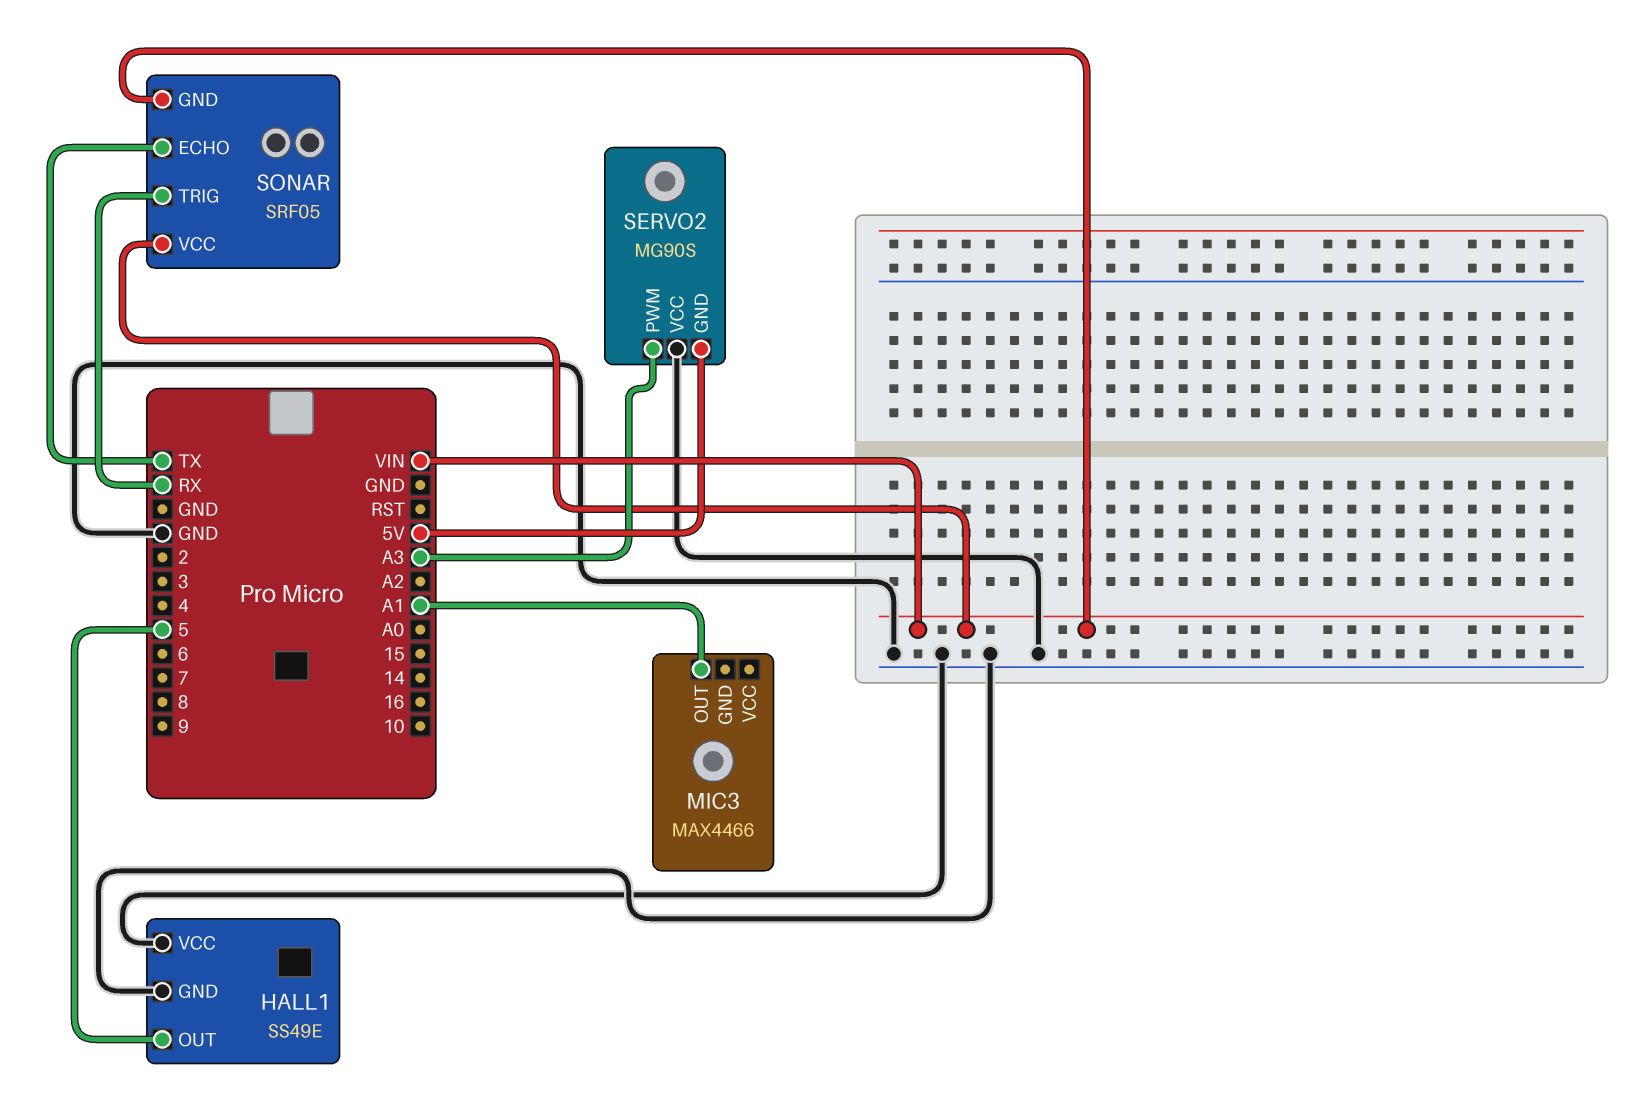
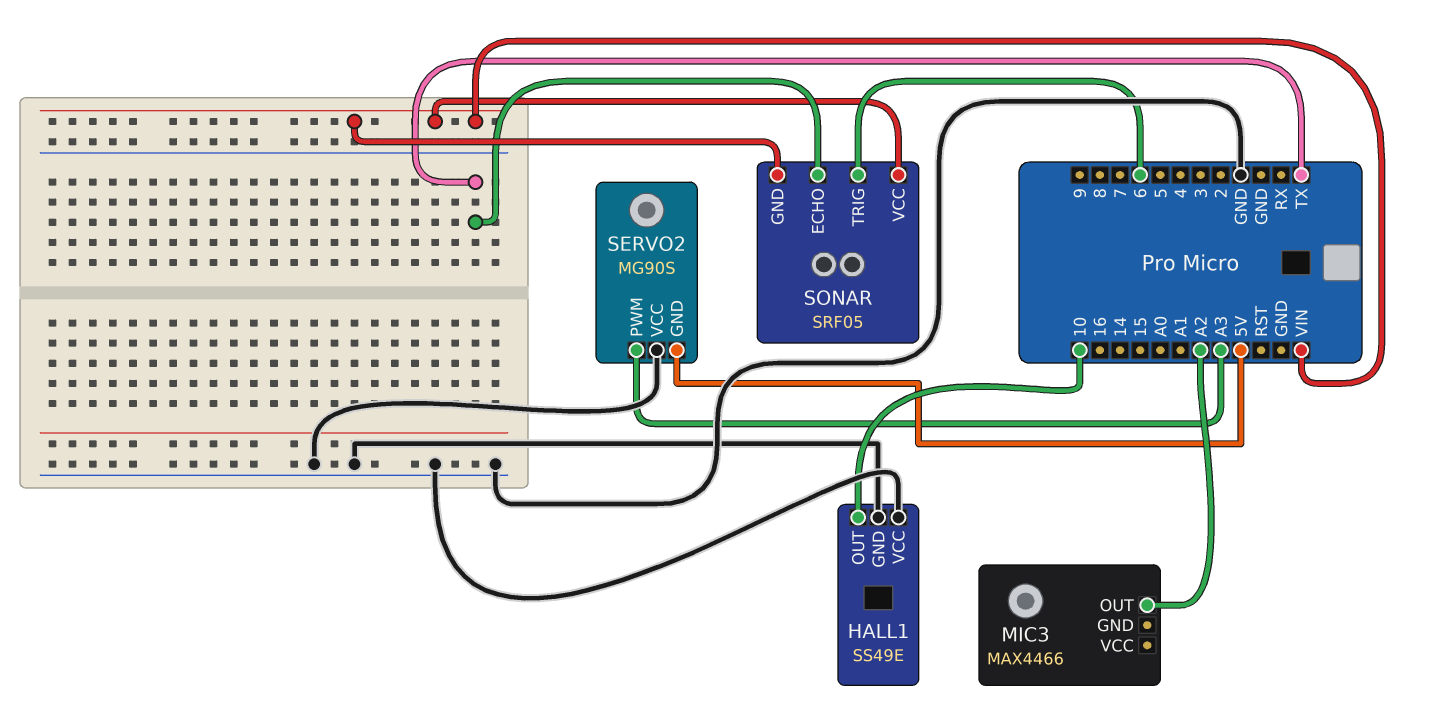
HALL1 pin OUT: 5 -> 10
MIC3 pin OUT: A1 -> A2
SONAR pin TRIG: RX -> 6

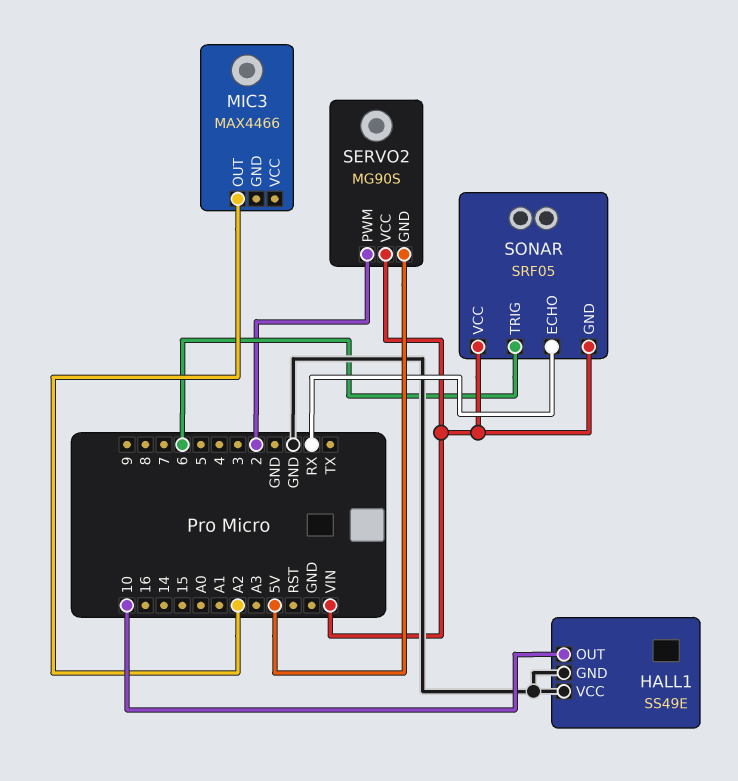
SERVO2 pin PWM: A3 -> 2
SERVO2 pin VCC: GND -> VIN
SONAR pin ECHO: TX -> RX

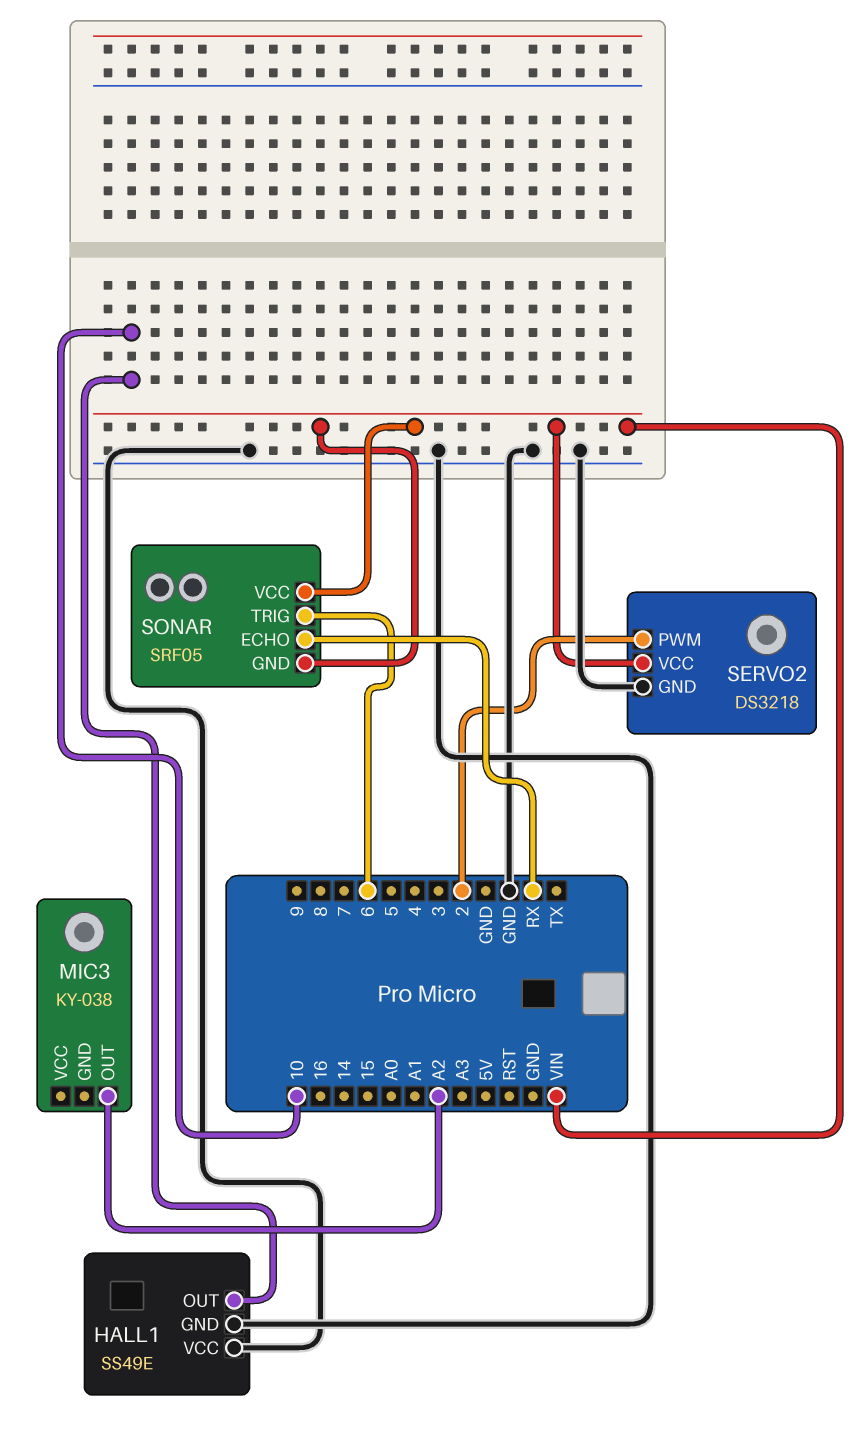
MIC3: MAX4466 -> KY-038
SERVO2: MG90S -> DS3218
SERVO2 pin GND: 5V -> GND

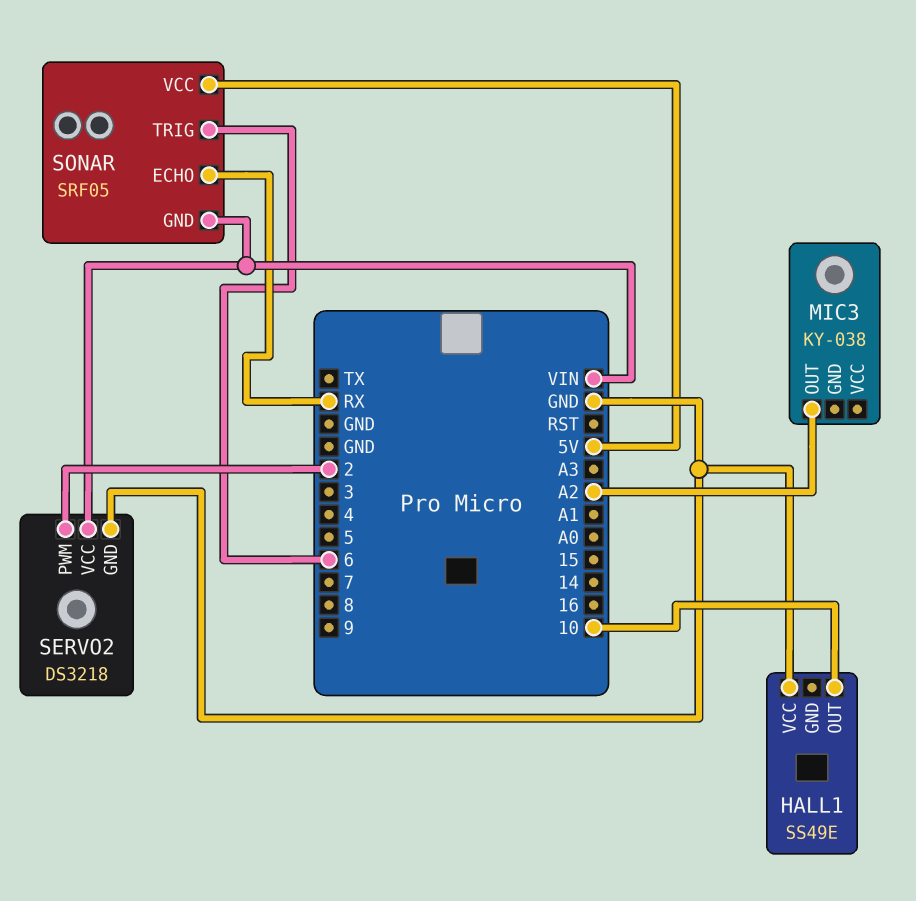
HALL1 pin GND: GND -> none
SONAR pin VCC: VIN -> 5V

